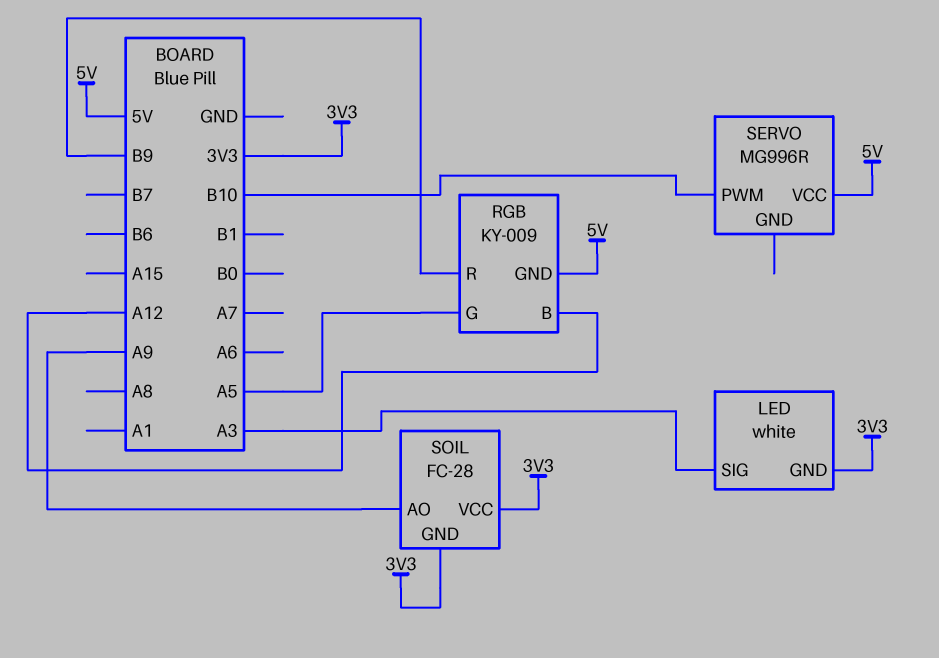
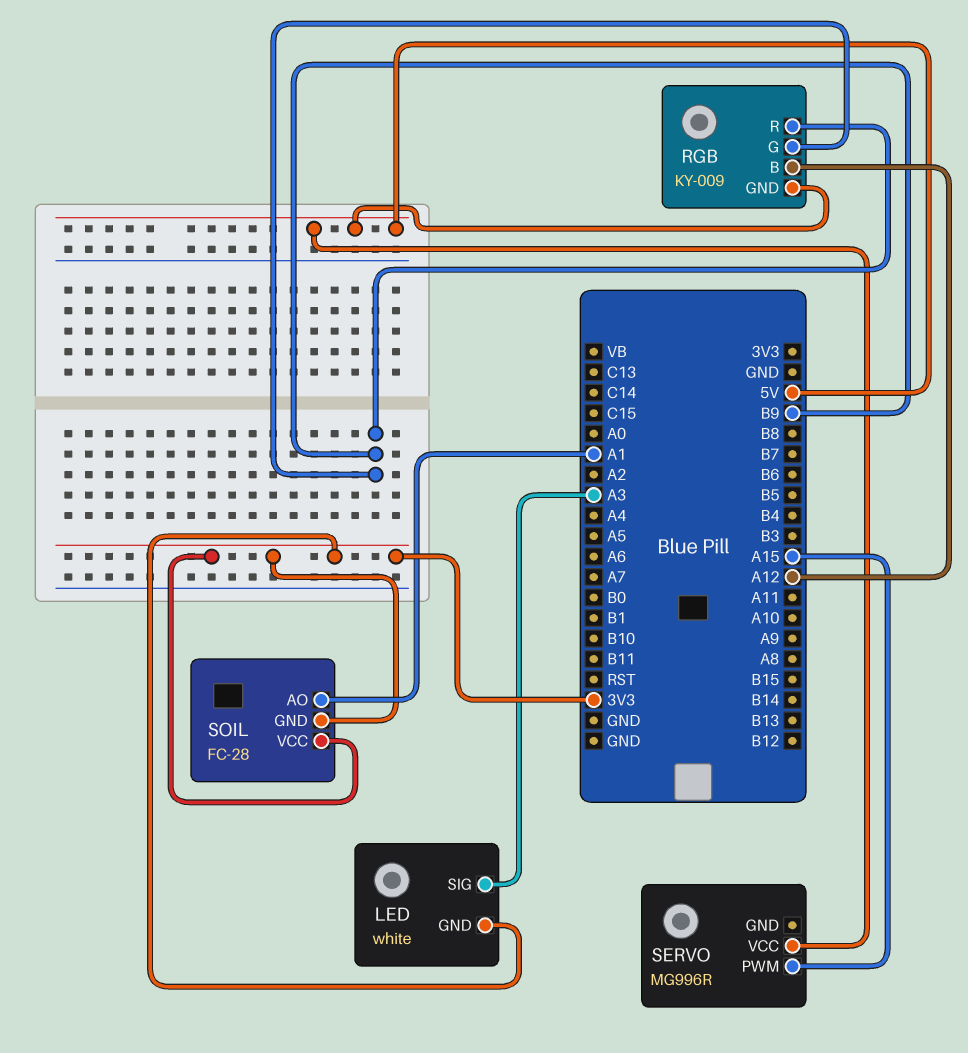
RGB pin G: A5 -> B9
SERVO pin PWM: B10 -> A15
SOIL pin AO: A9 -> A1

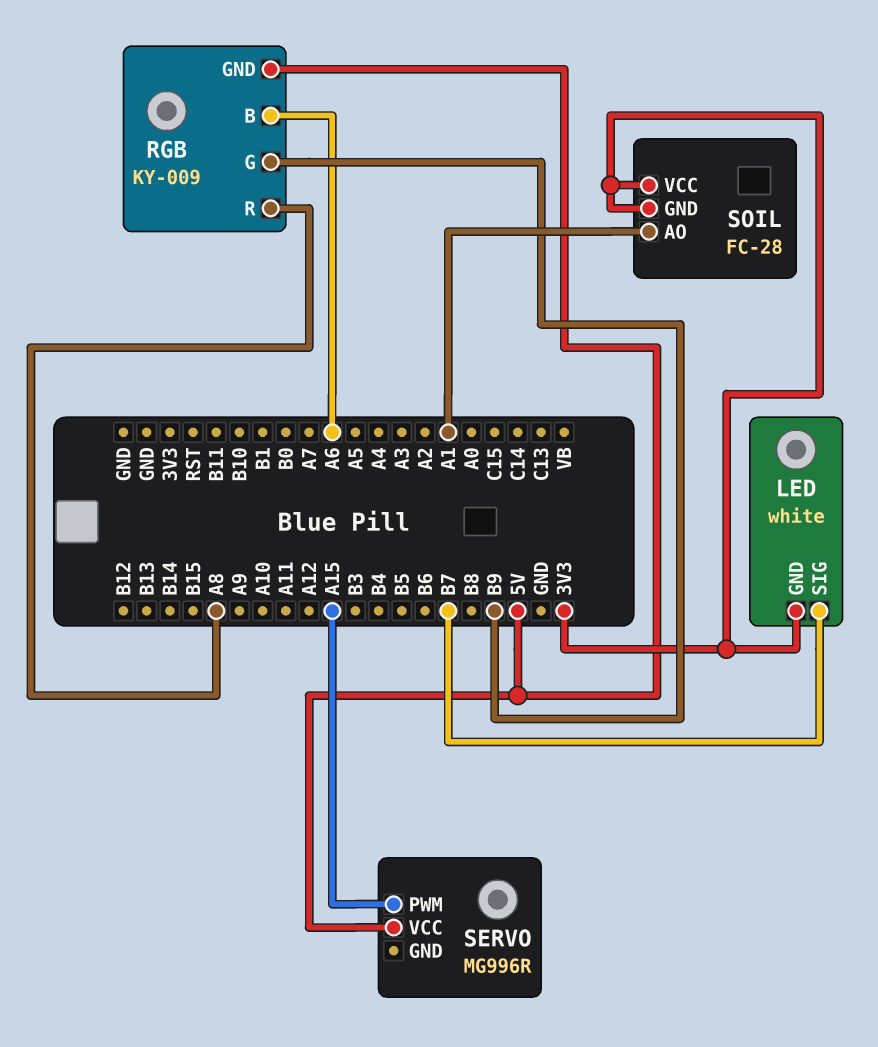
LED pin SIG: A3 -> B7
RGB pin B: A12 -> A6
RGB pin R: B9 -> A8

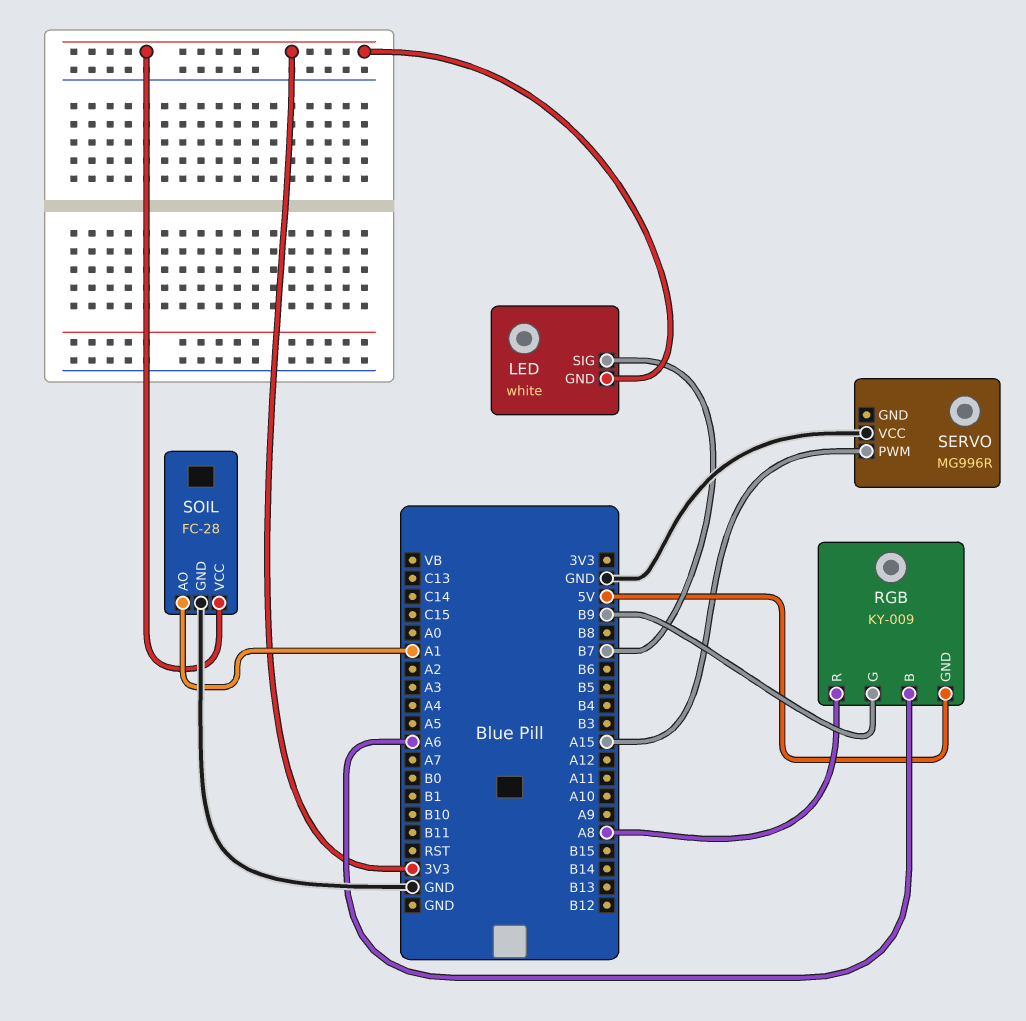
SERVO pin VCC: 5V -> GND
SOIL pin GND: 3V3 -> GND

